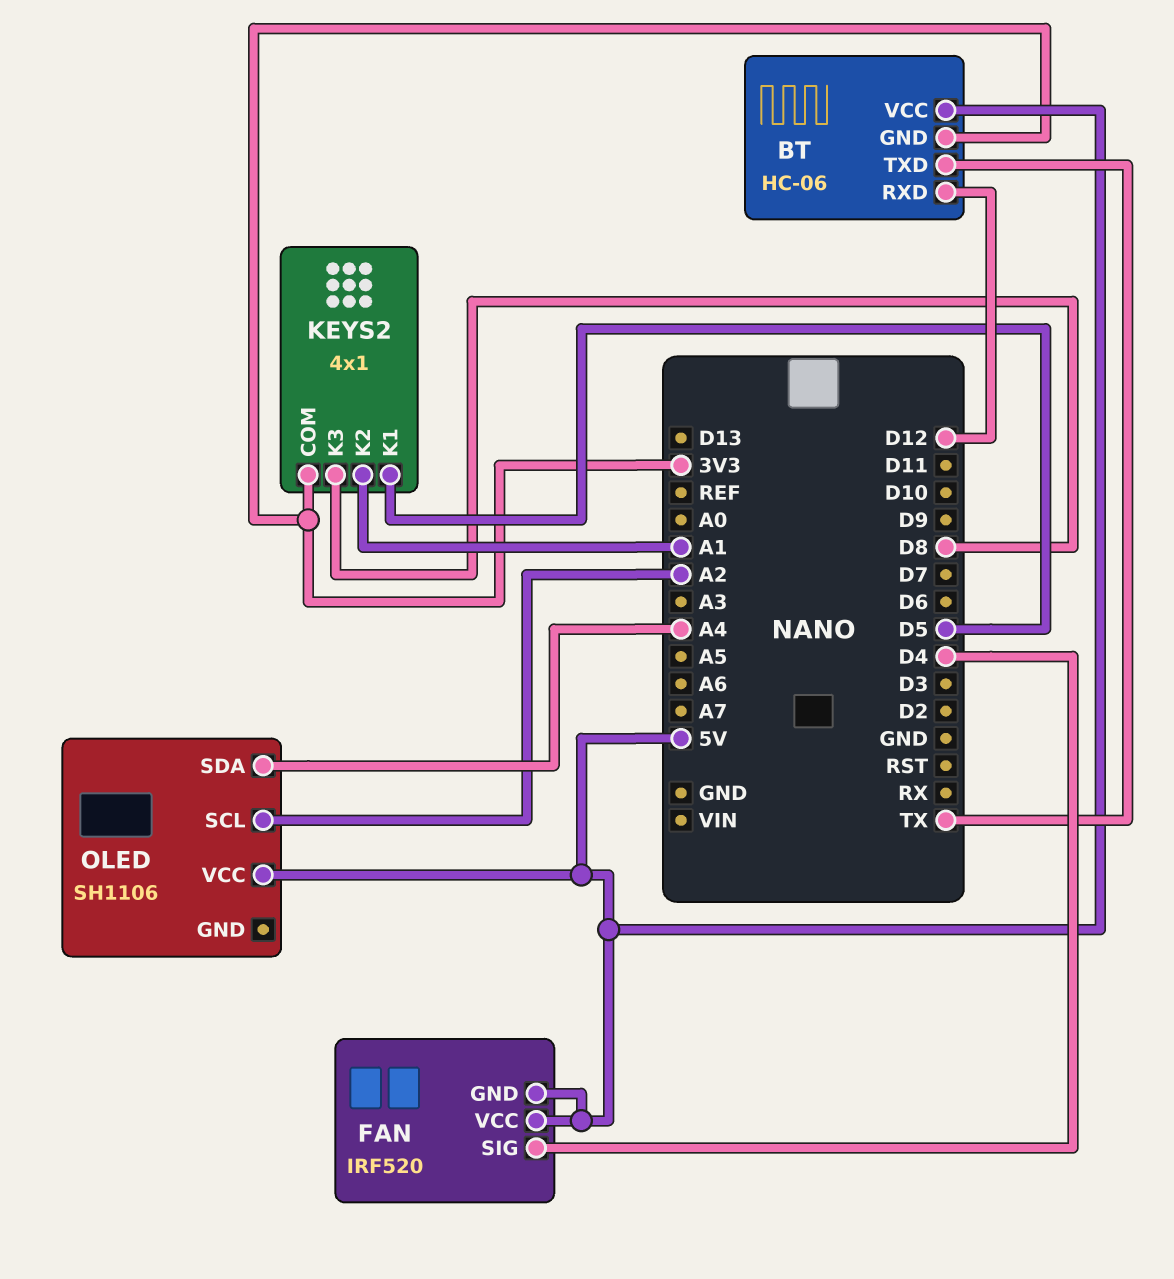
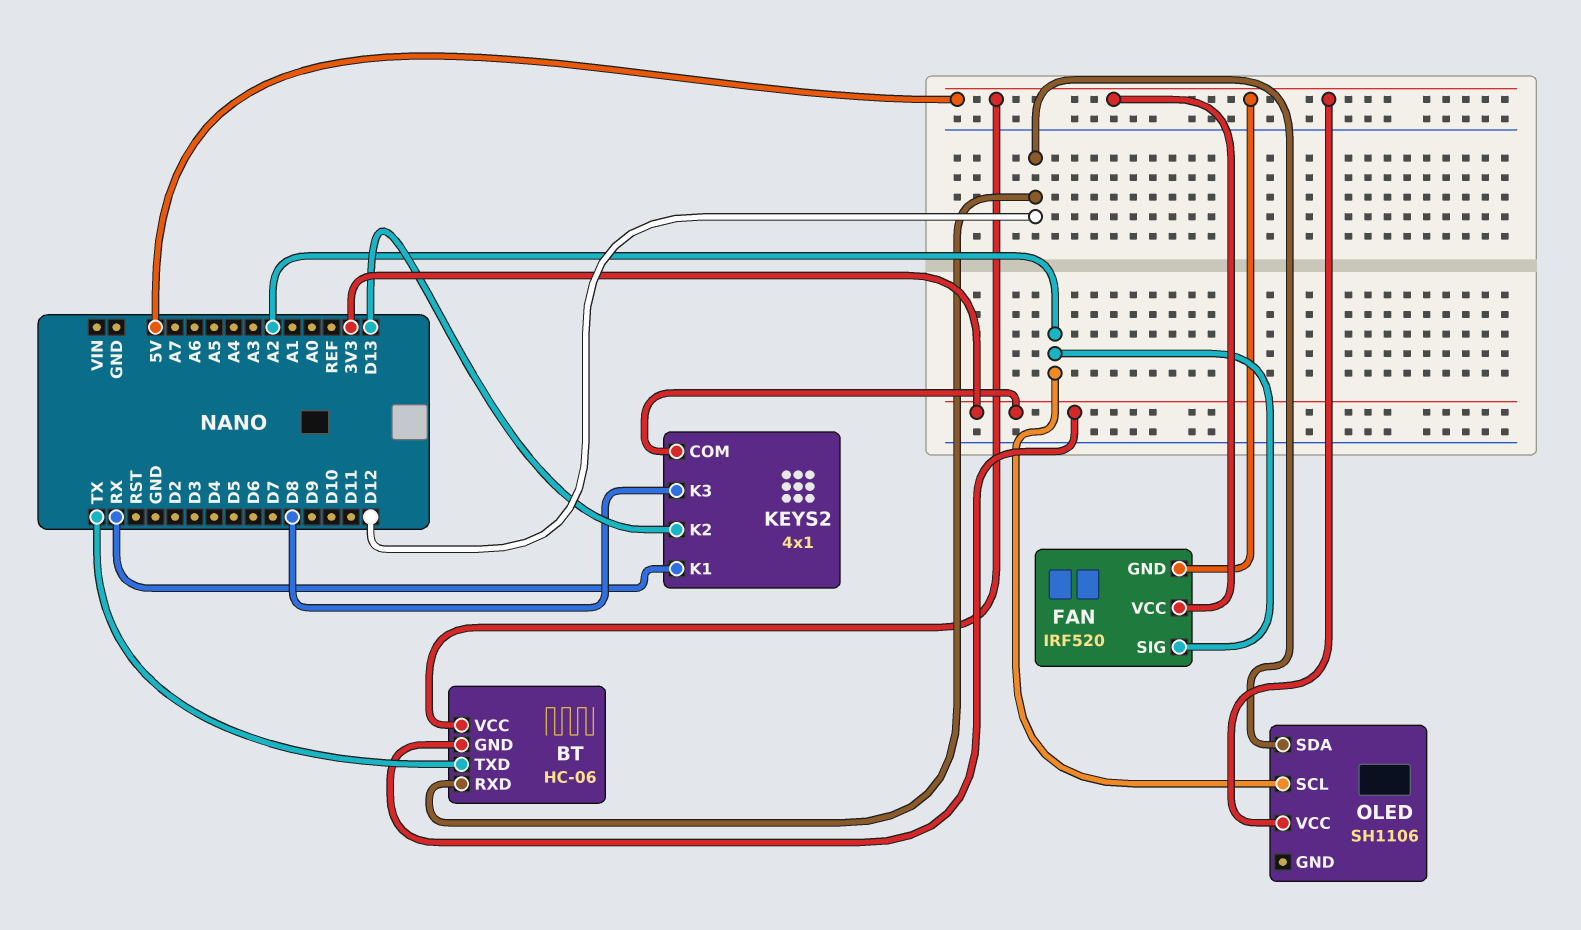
FAN pin SIG: D4 -> A2
KEYS2 pin K1: D5 -> RX
KEYS2 pin K2: A1 -> D13
OLED pin SDA: A4 -> D12

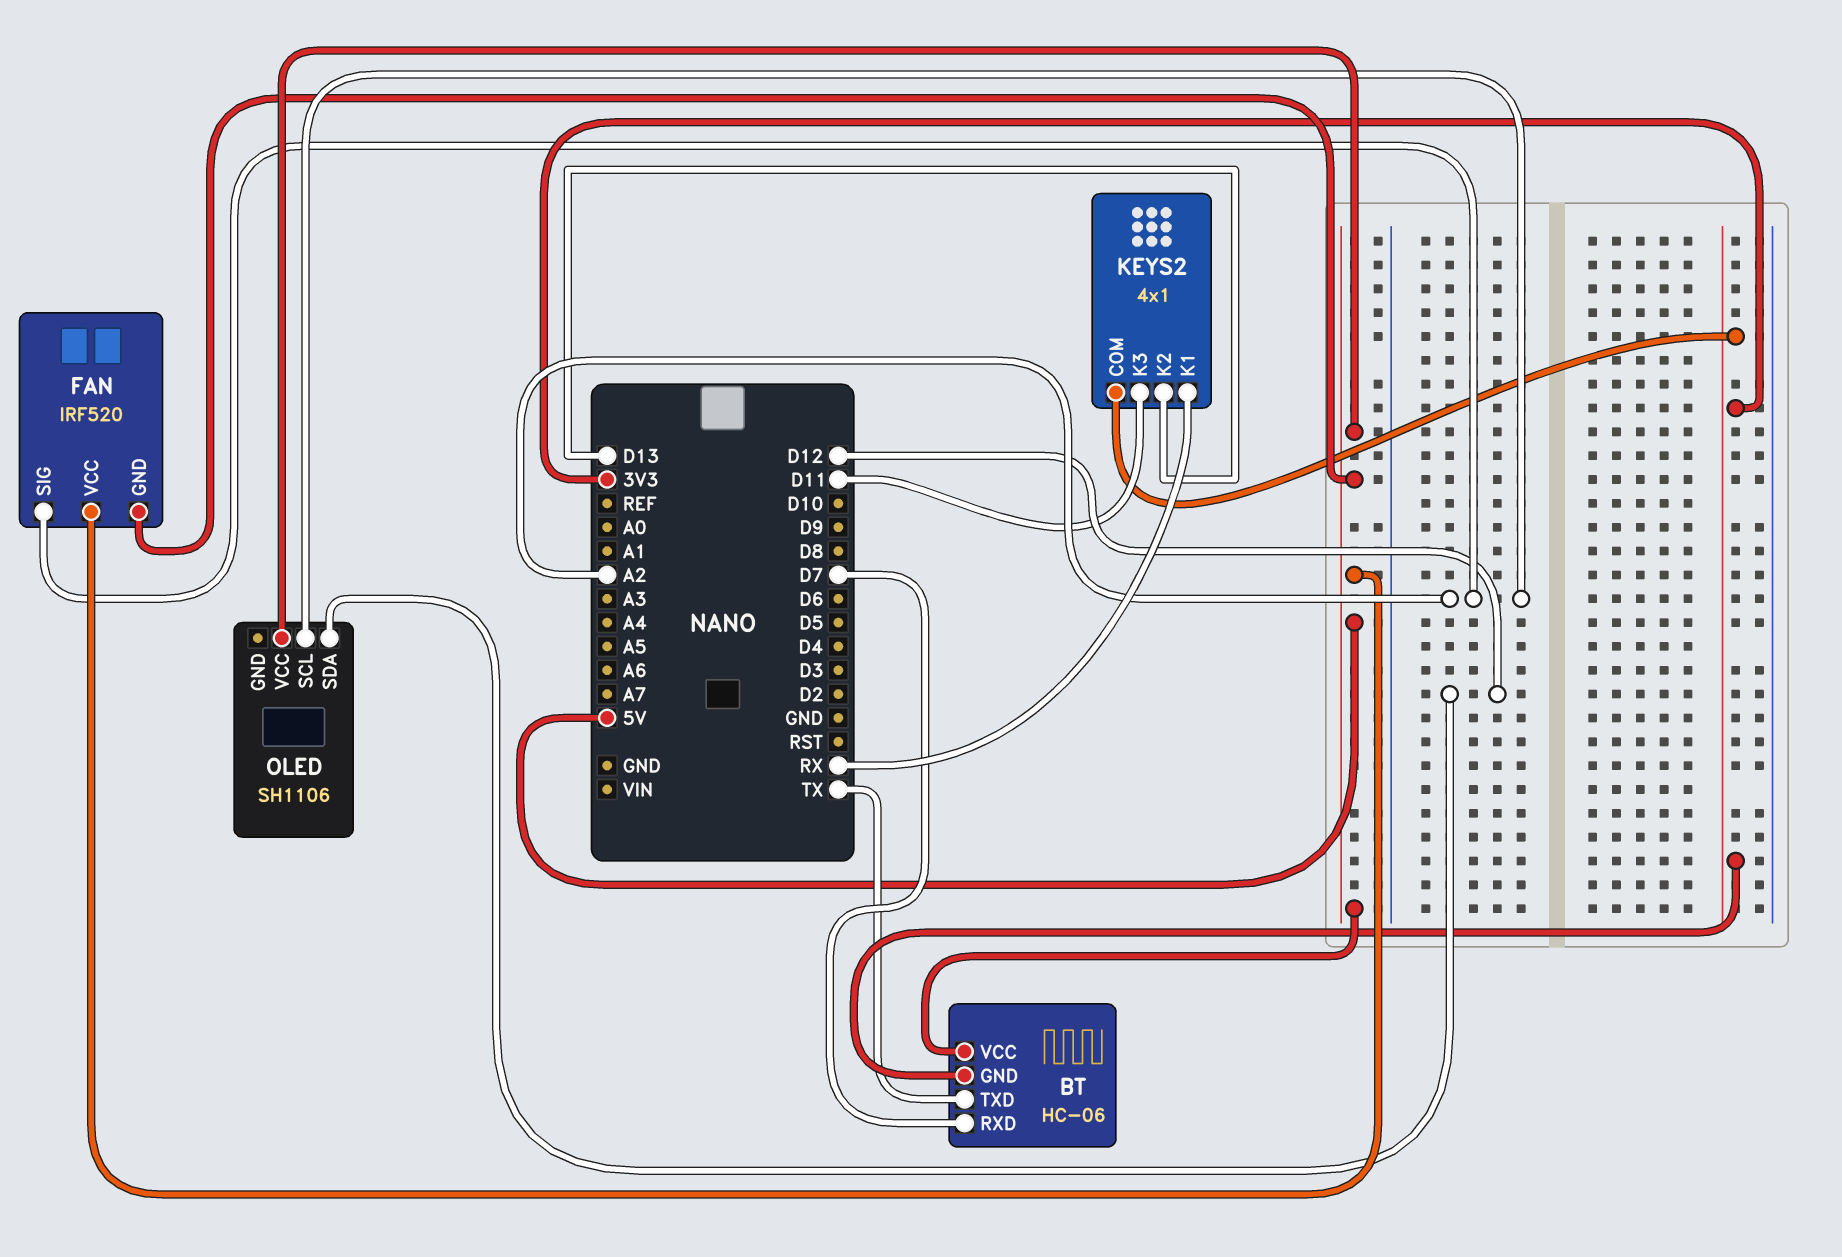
BT pin RXD: D12 -> D7
KEYS2 pin K3: D8 -> D11

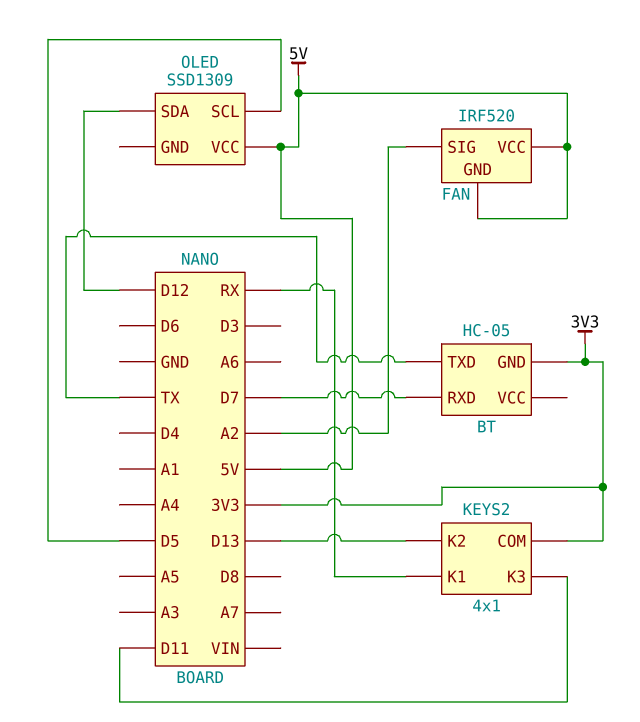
BT: HC-06 -> HC-05
BT pin VCC: 5V -> none
OLED: SH1106 -> SSD1309
OLED pin SCL: A2 -> D5

